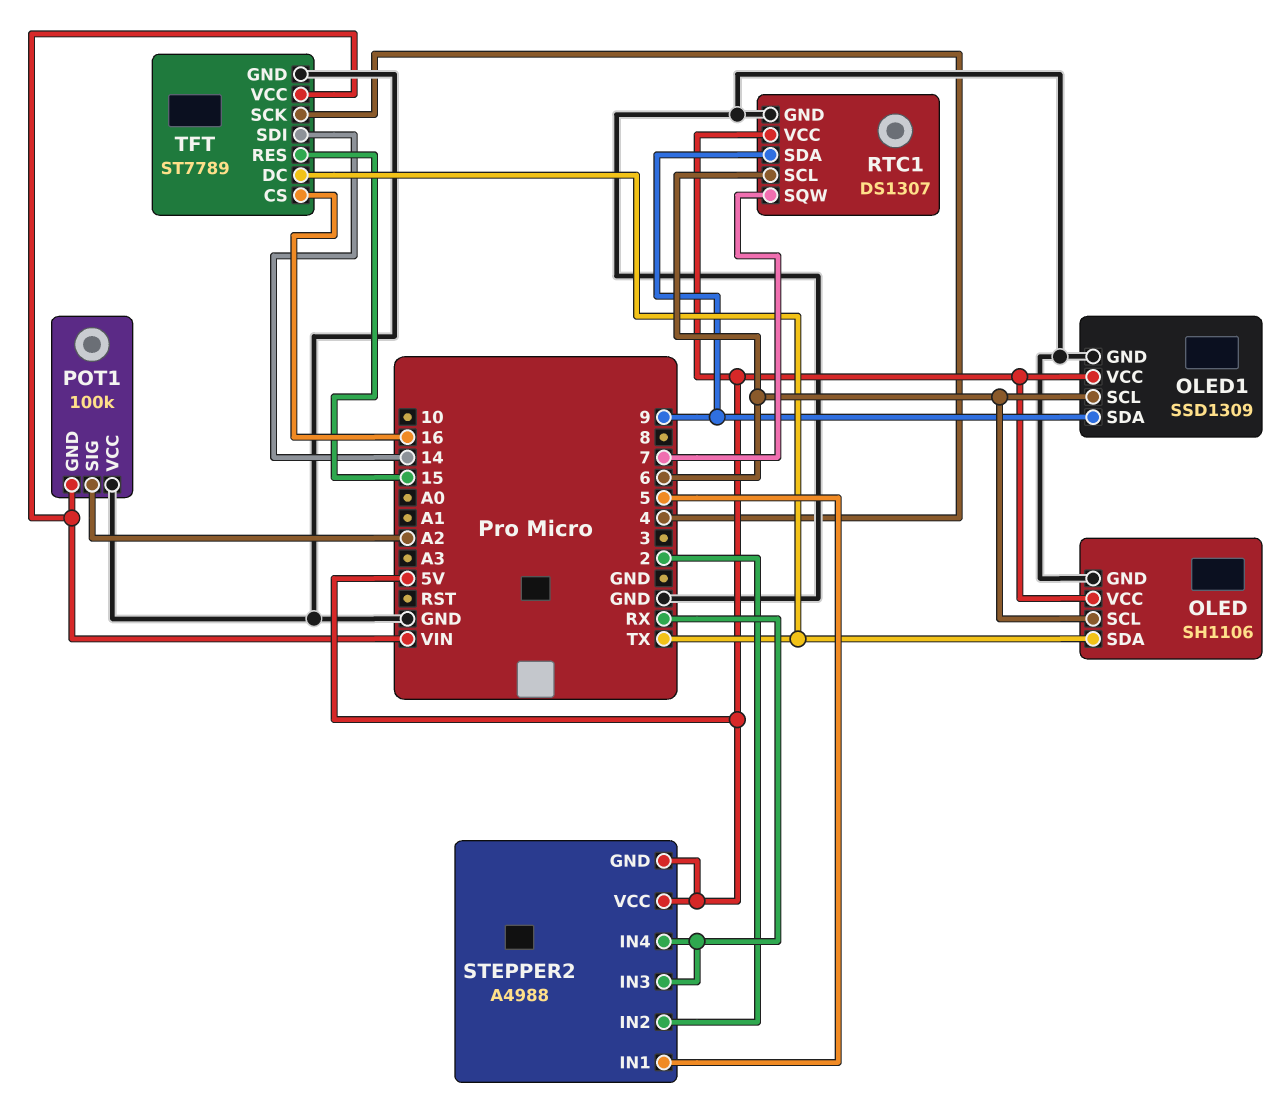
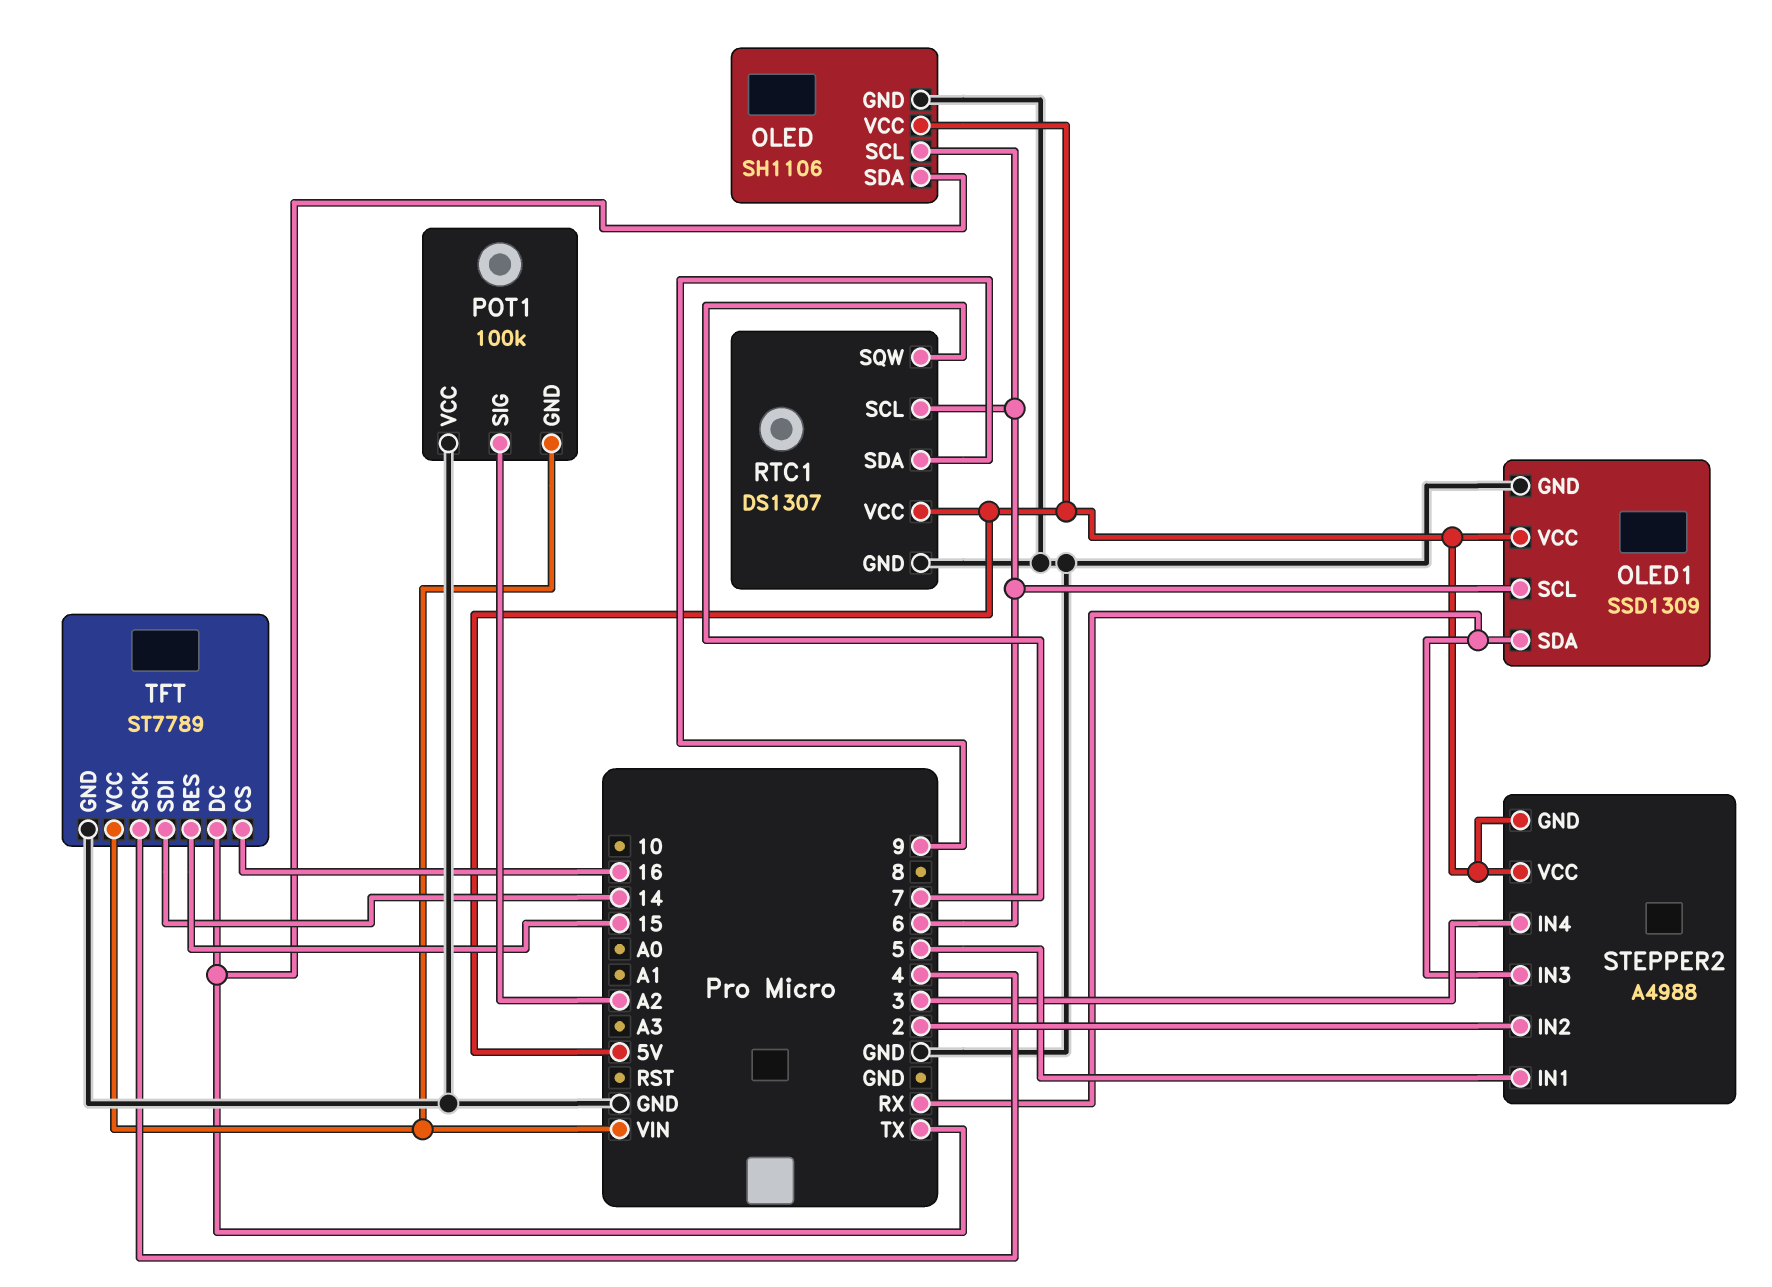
OLED1 pin SDA: 9 -> RX
STEPPER2 pin IN4: RX -> 3

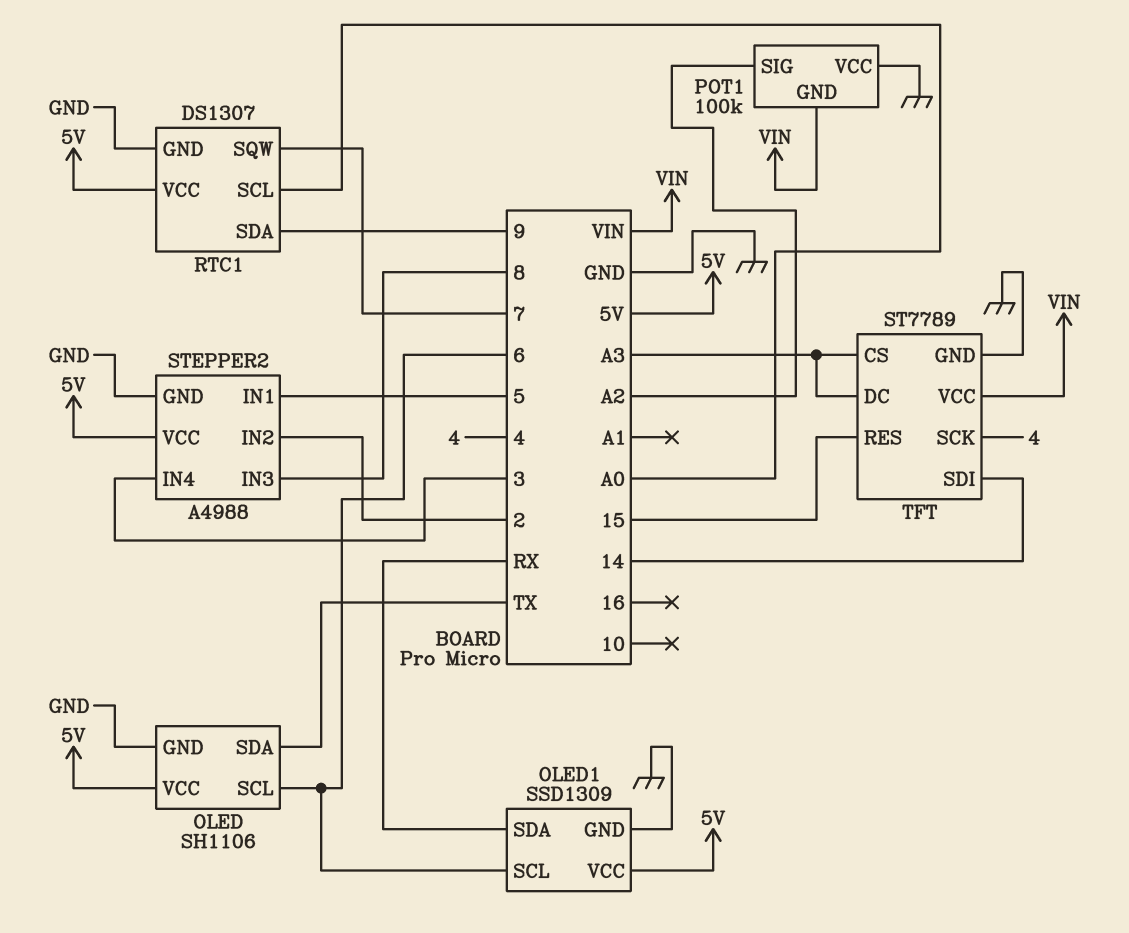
RTC1 pin SCL: 6 -> A0
STEPPER2 pin GND: 5V -> GND
STEPPER2 pin IN3: RX -> 8
TFT pin CS: 16 -> A3
TFT pin DC: TX -> A3

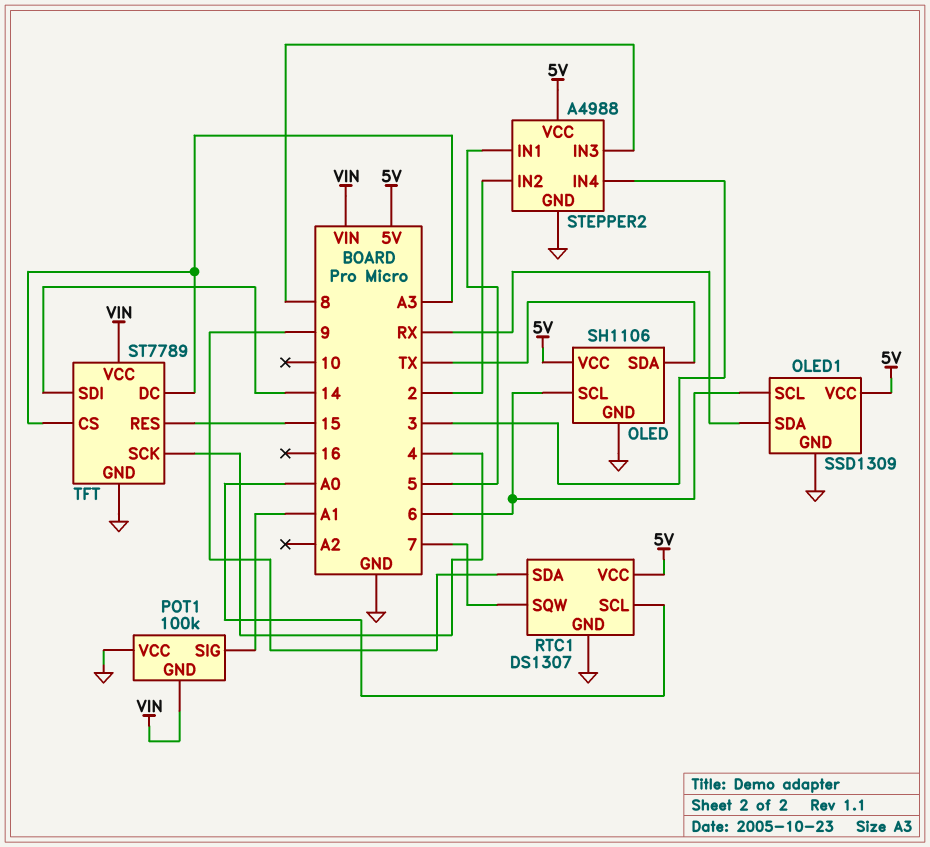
POT1 pin SIG: A2 -> A1

